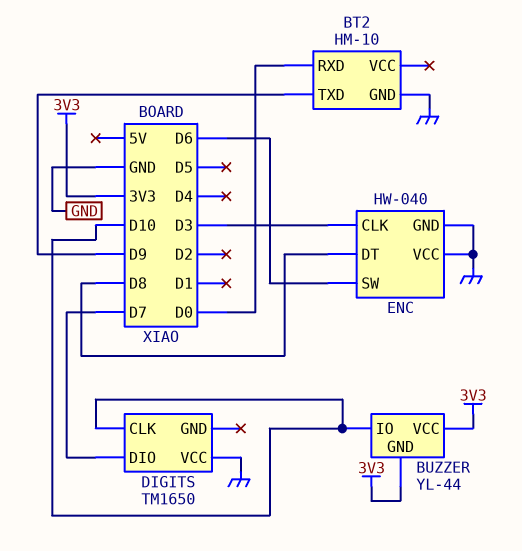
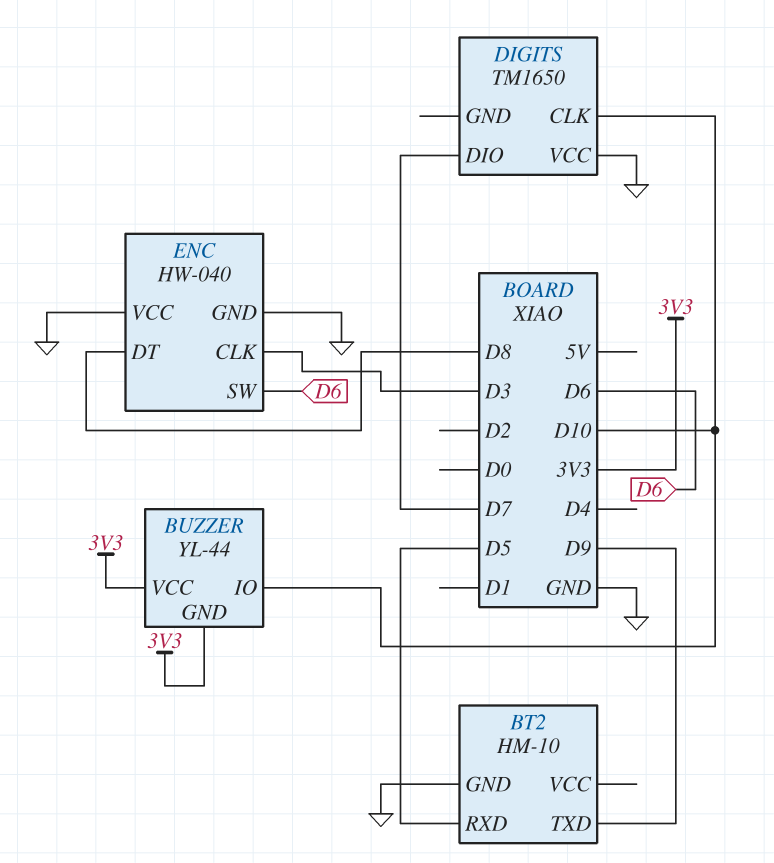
BT2 pin RXD: D0 -> D5

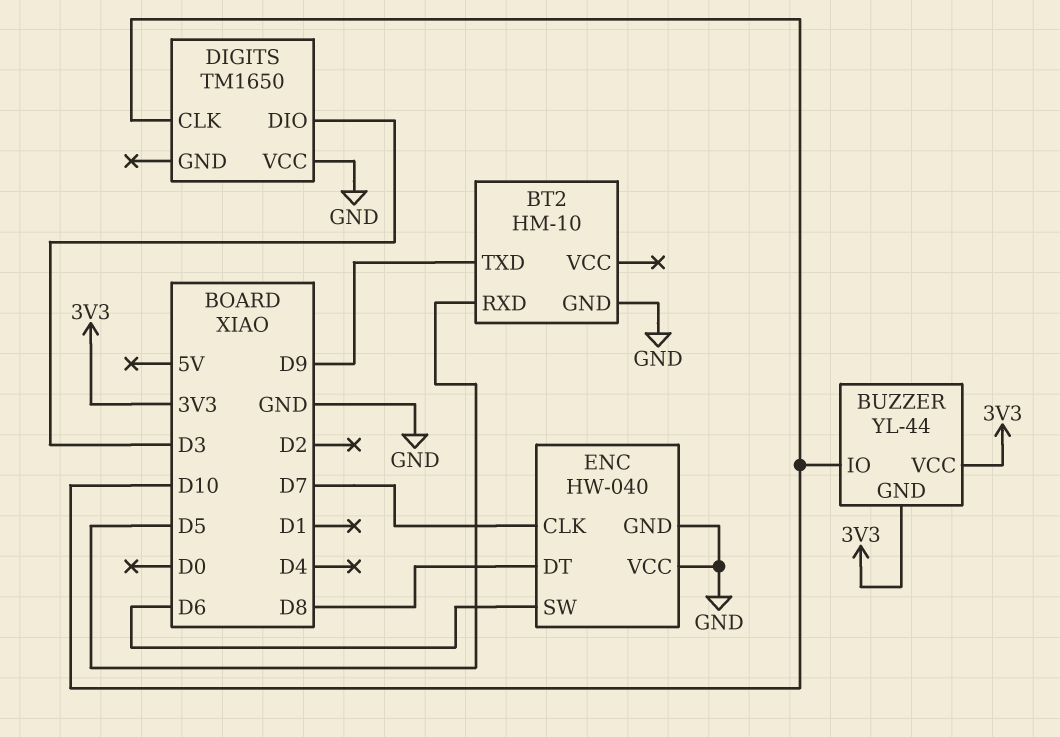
DIGITS pin DIO: D7 -> D3
ENC pin CLK: D3 -> D7

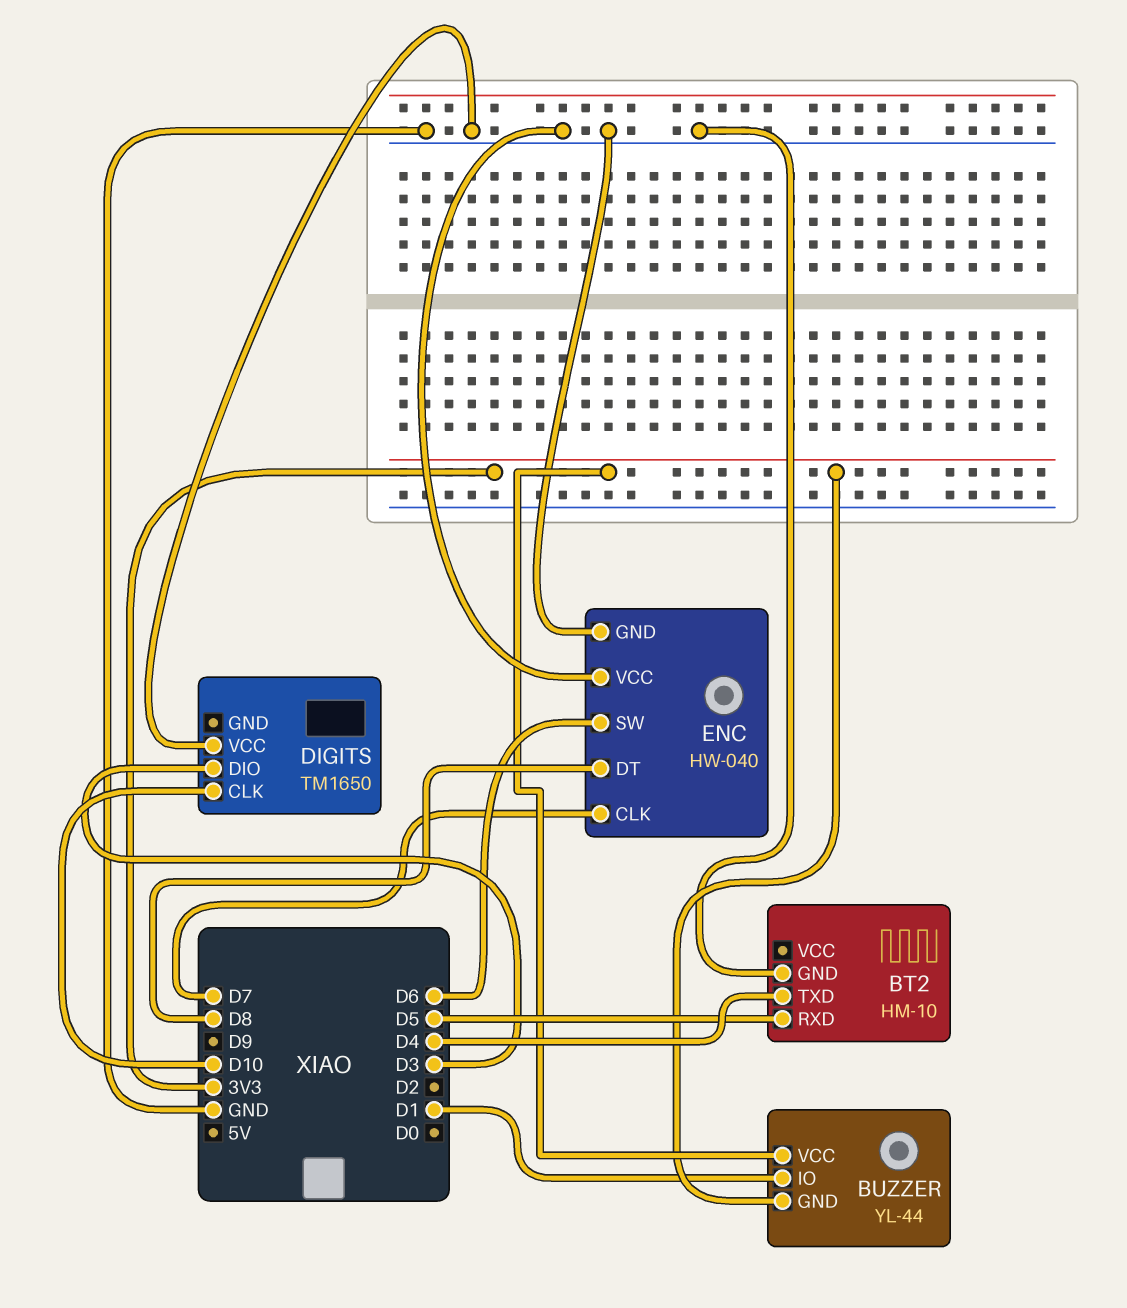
BT2 pin TXD: D9 -> D4
BUZZER pin IO: D10 -> D1

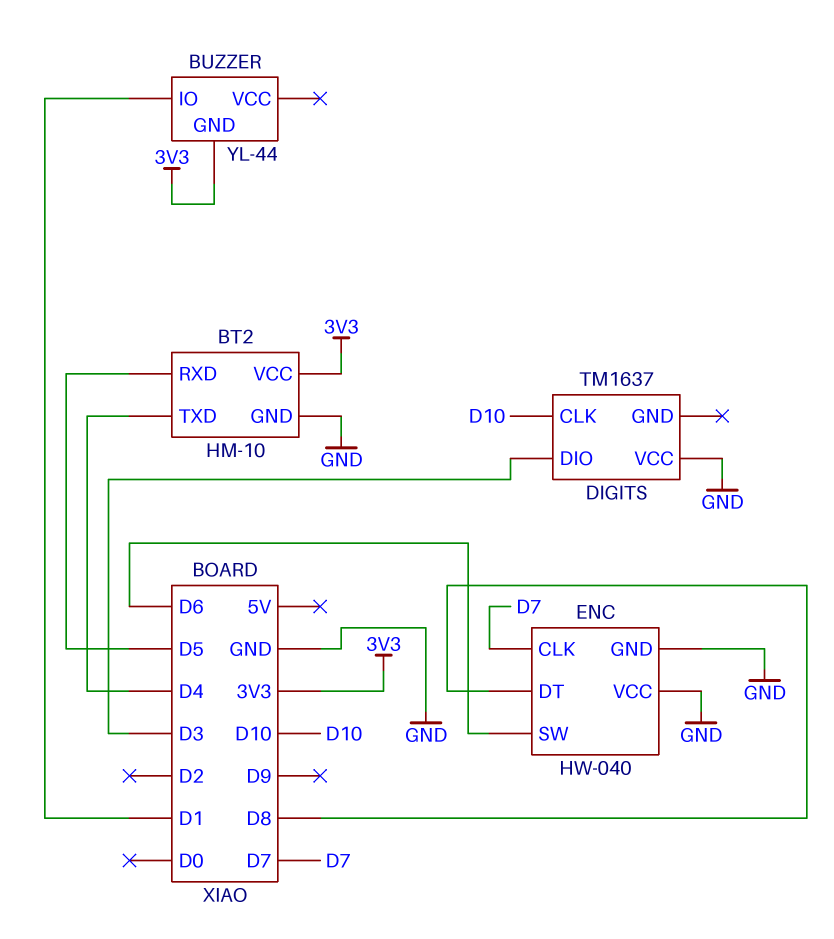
BT2 pin VCC: none -> 3V3
BUZZER pin VCC: 3V3 -> none
DIGITS: TM1650 -> TM1637

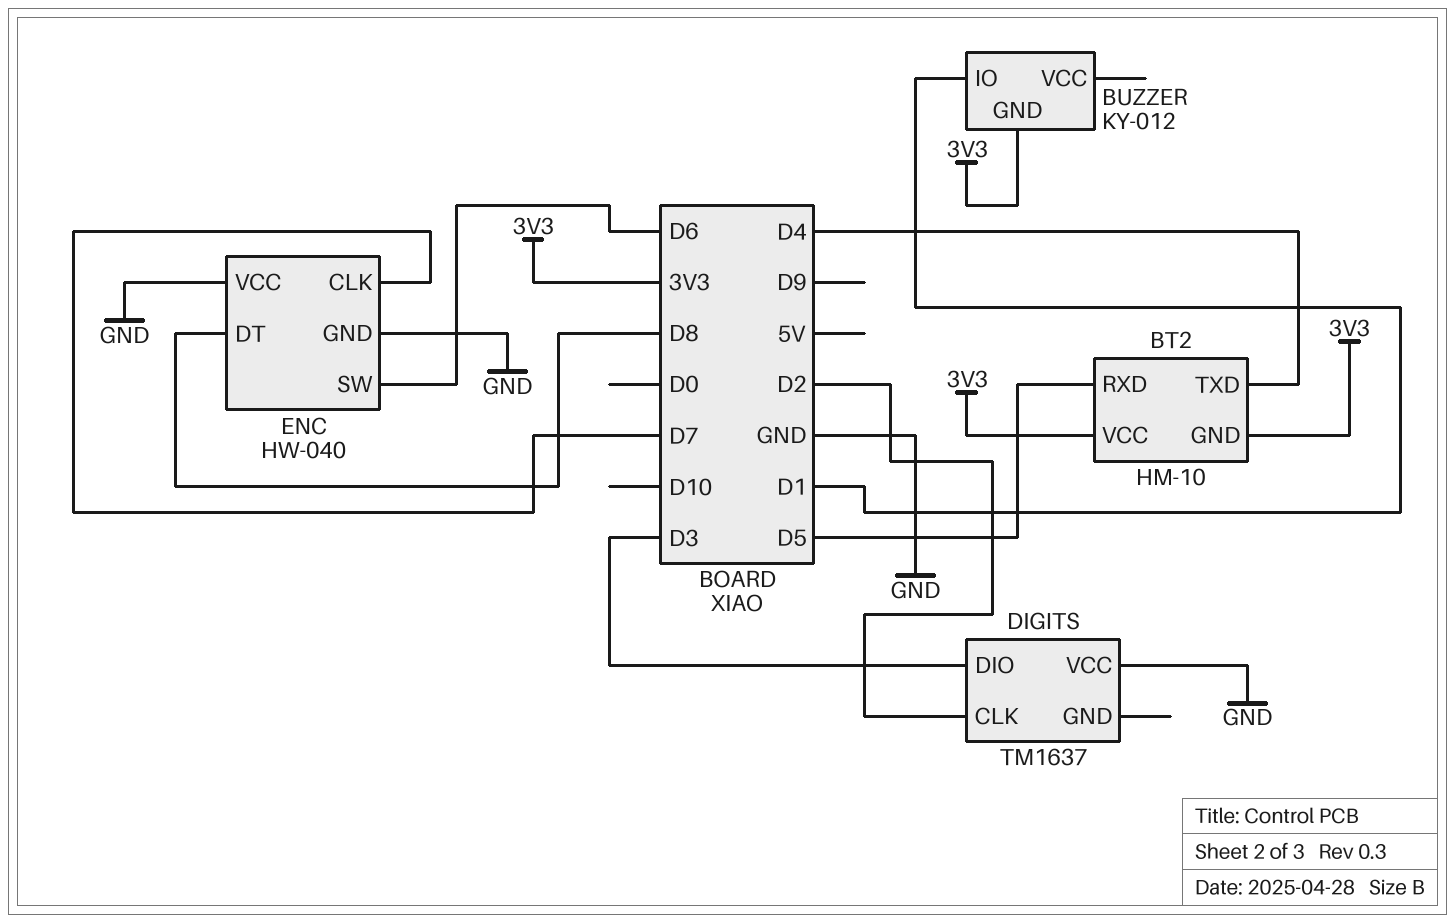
BT2 pin GND: GND -> 3V3
BUZZER: YL-44 -> KY-012
DIGITS pin CLK: D10 -> D2

